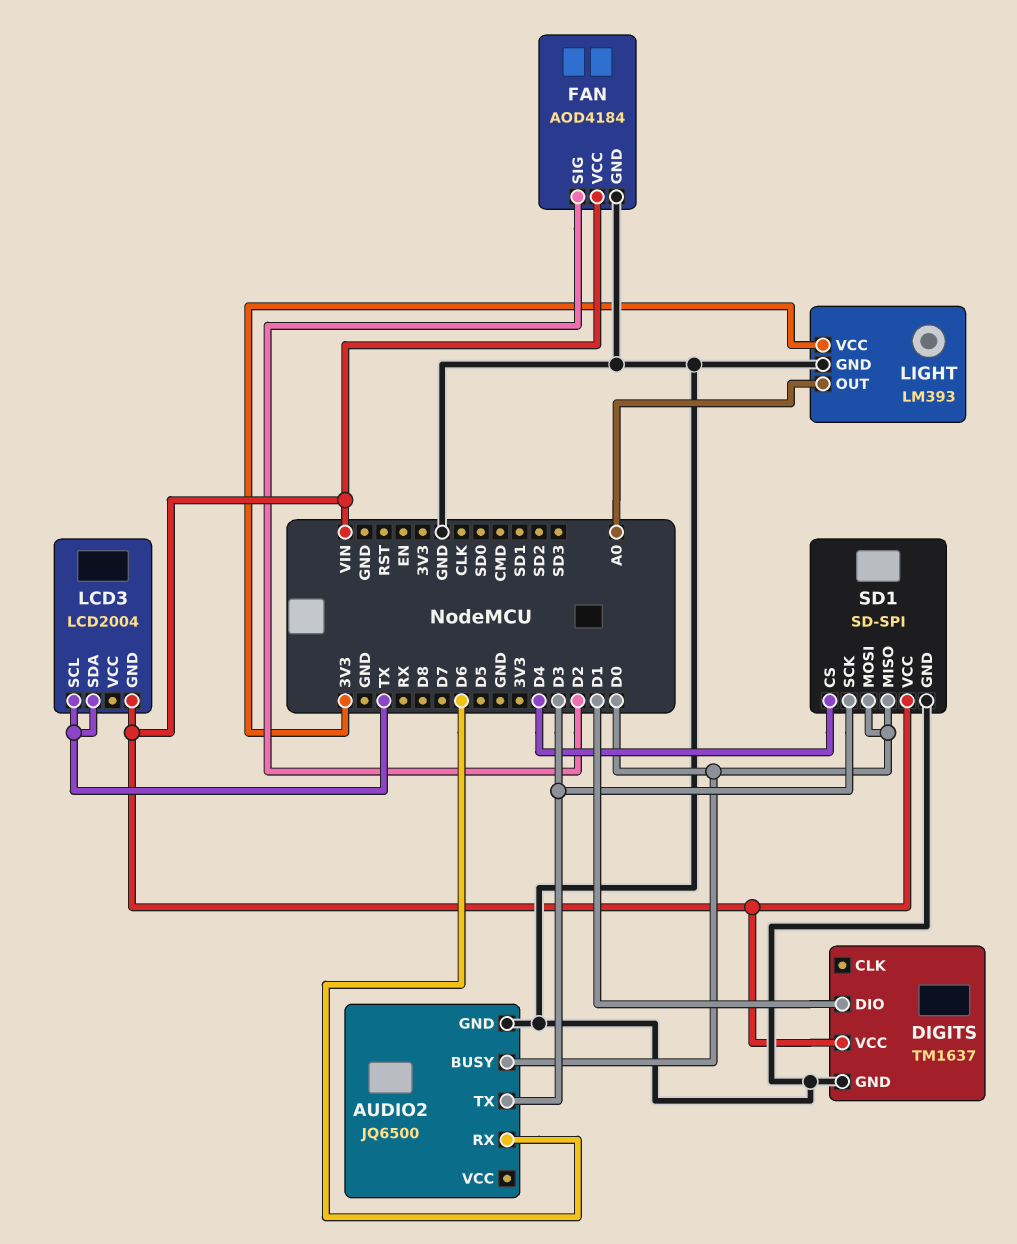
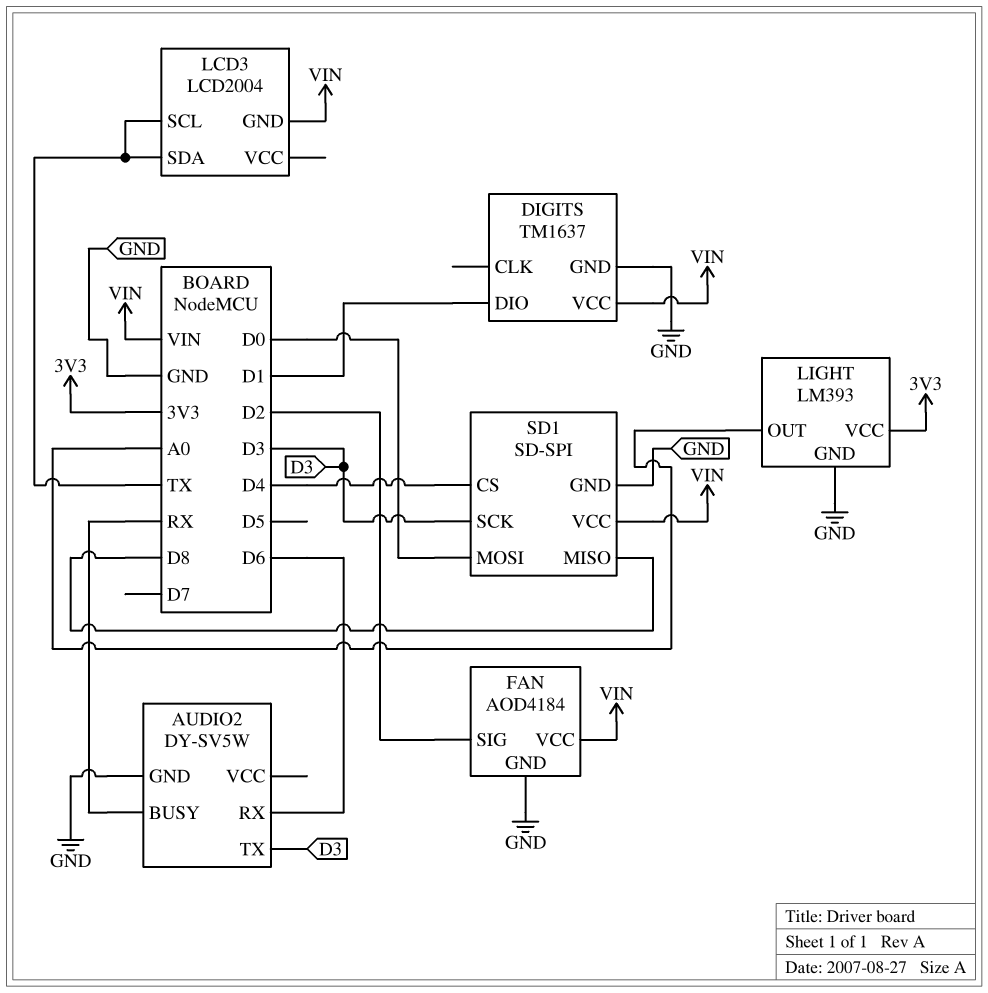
AUDIO2: JQ6500 -> DY-SV5W
AUDIO2 pin BUSY: D0 -> RX
SD1 pin MISO: D0 -> D8

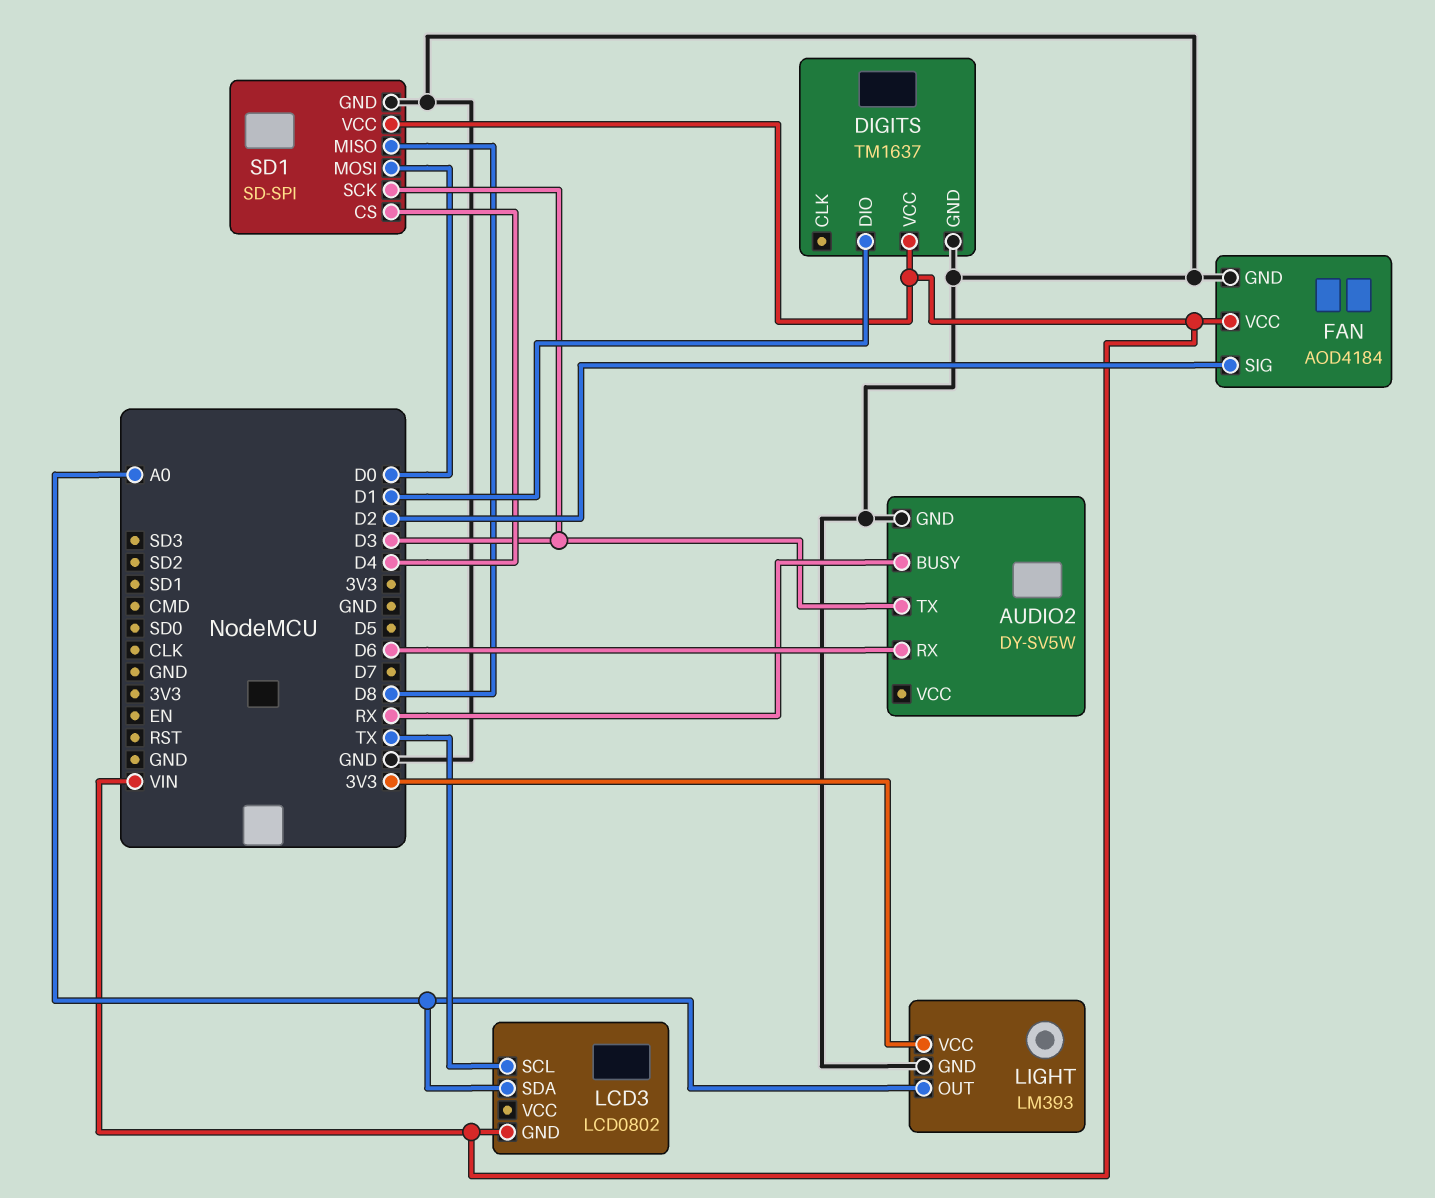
LCD3: LCD2004 -> LCD0802
LCD3 pin SDA: TX -> A0

